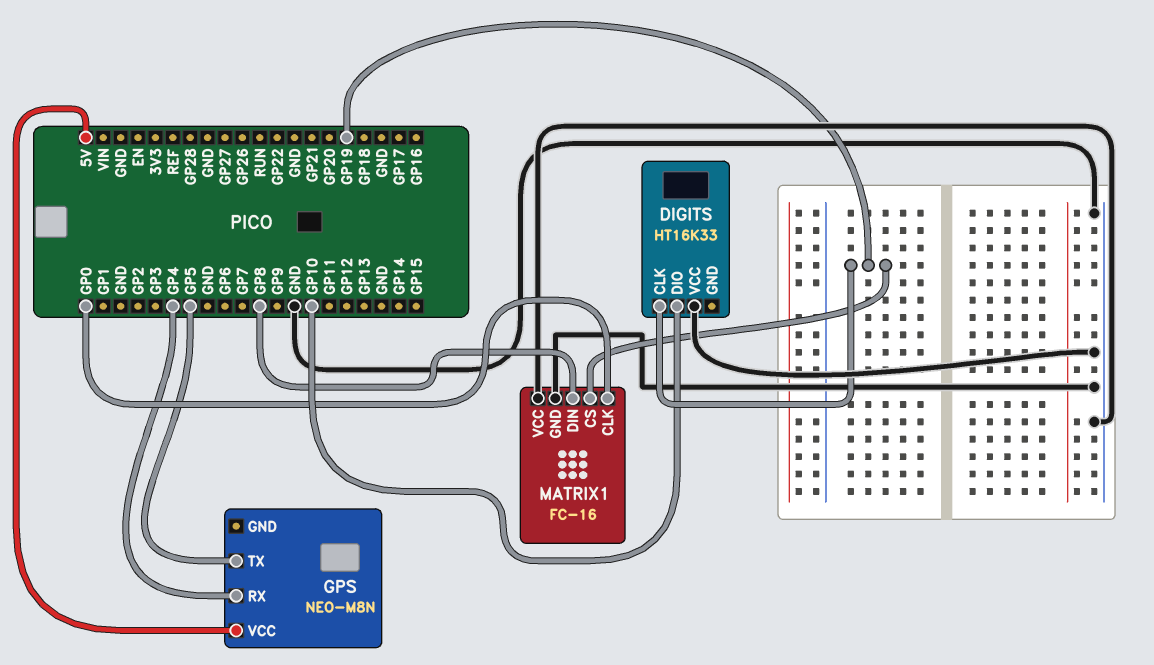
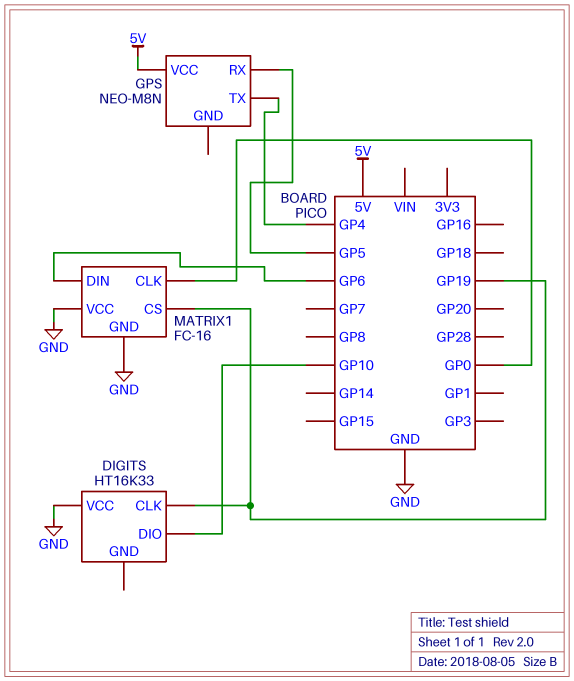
GPS pin RX: GP4 -> GP5
GPS pin TX: GP5 -> GP4
MATRIX1 pin DIN: GP8 -> GP6

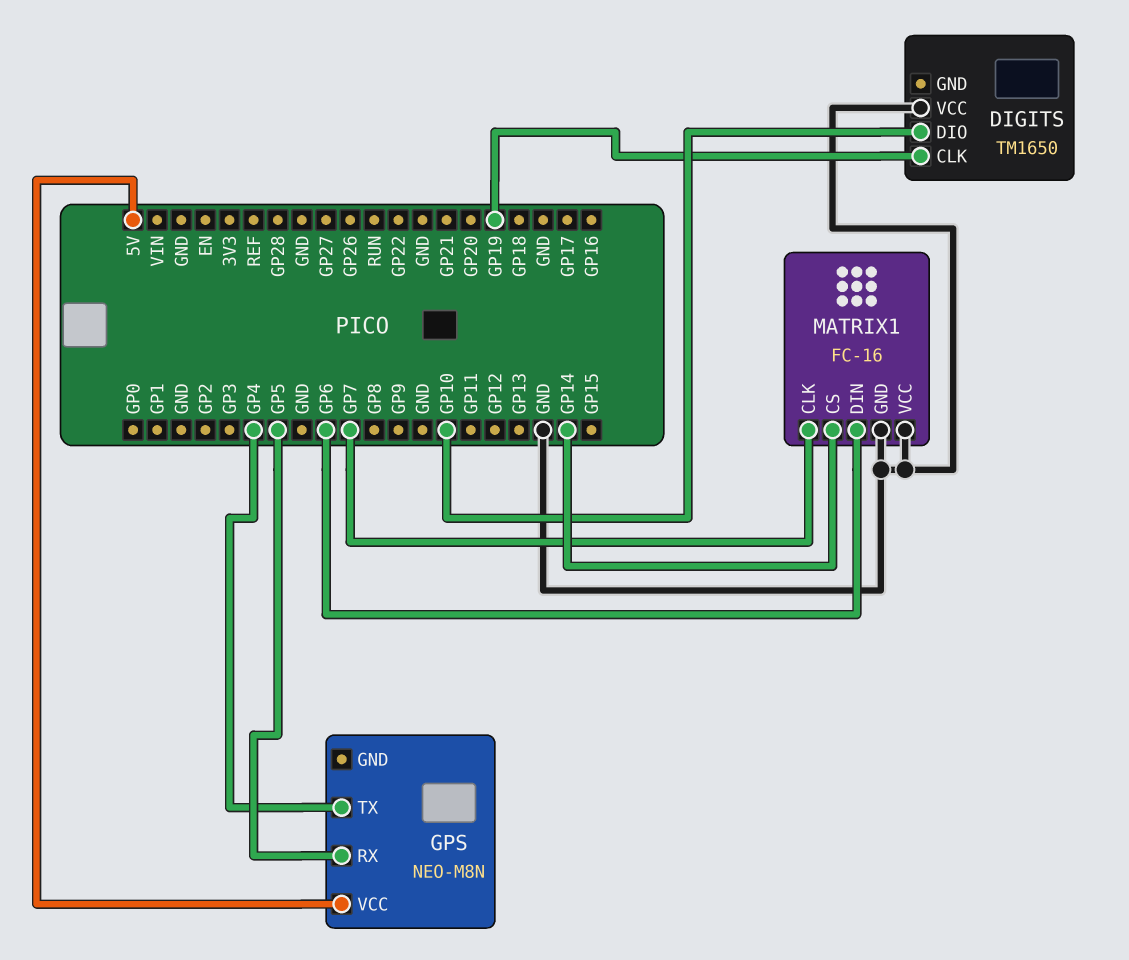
DIGITS: HT16K33 -> TM1650
MATRIX1 pin CLK: GP0 -> GP7
MATRIX1 pin CS: GP19 -> GP14

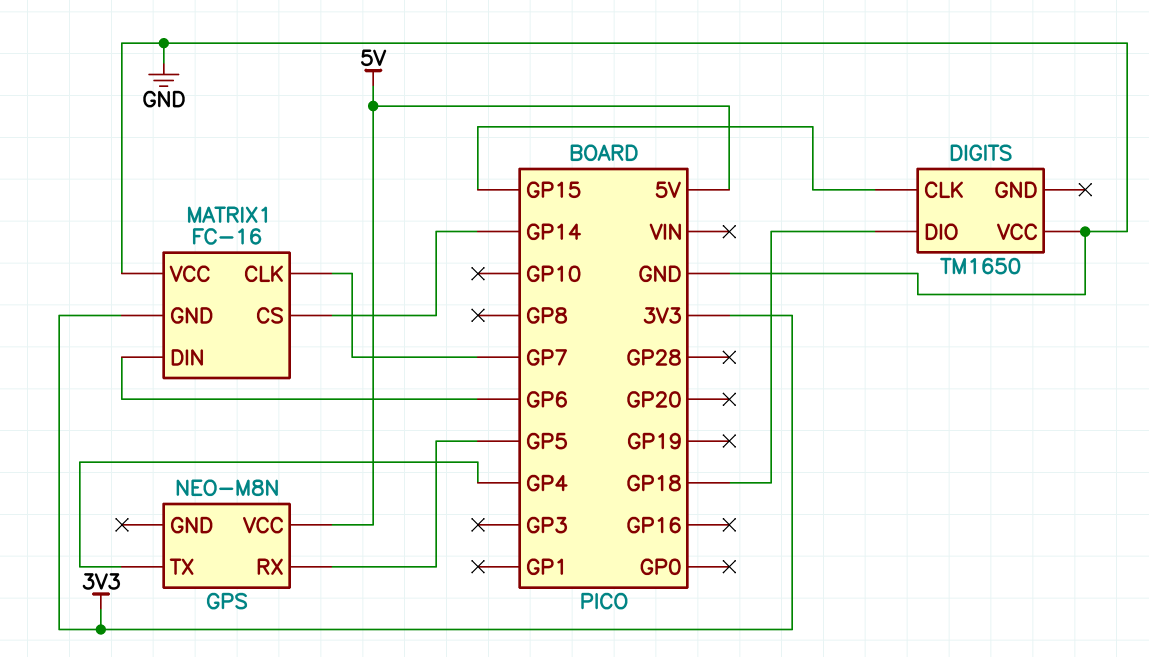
DIGITS pin CLK: GP19 -> GP15
DIGITS pin DIO: GP10 -> GP18
MATRIX1 pin GND: GND -> 3V3

